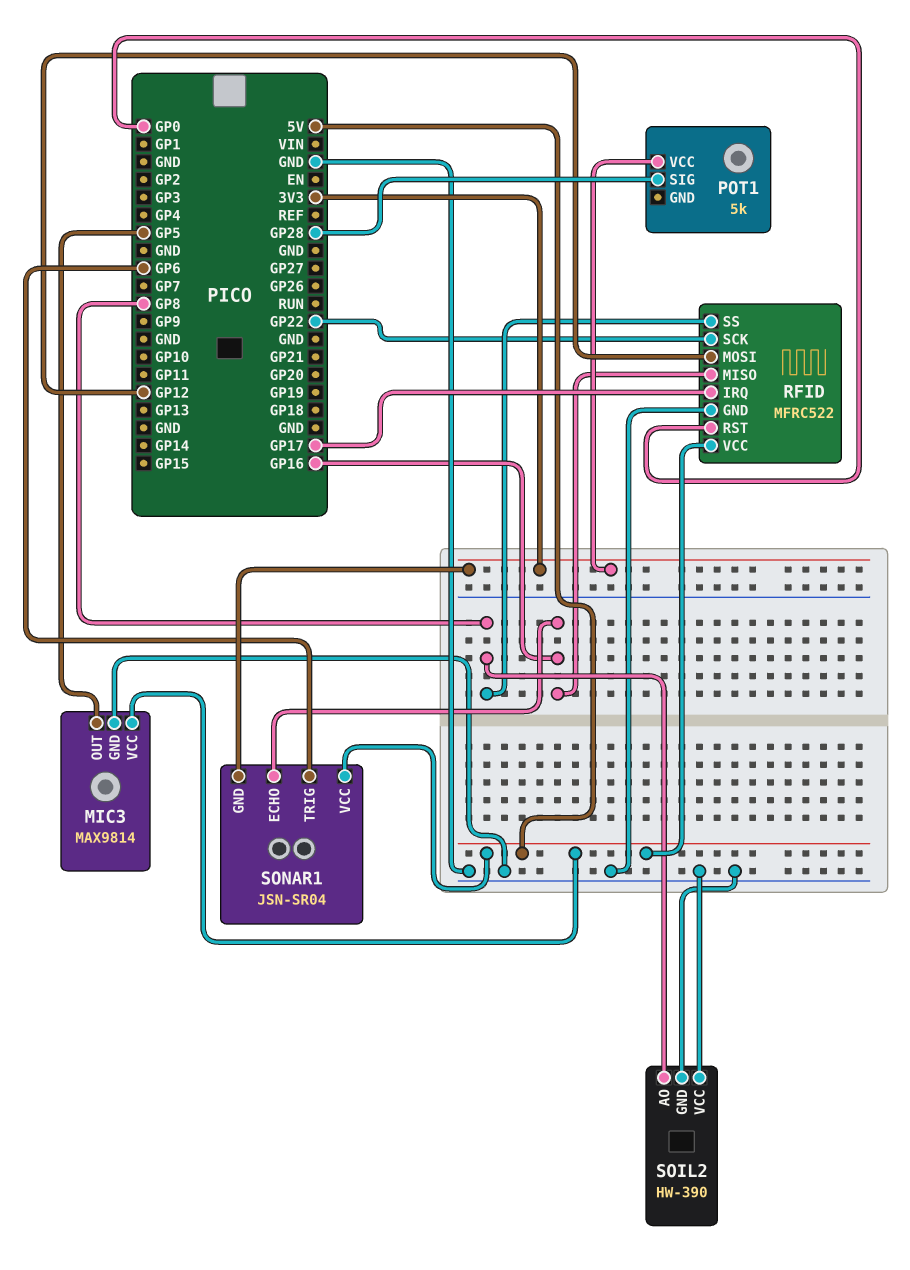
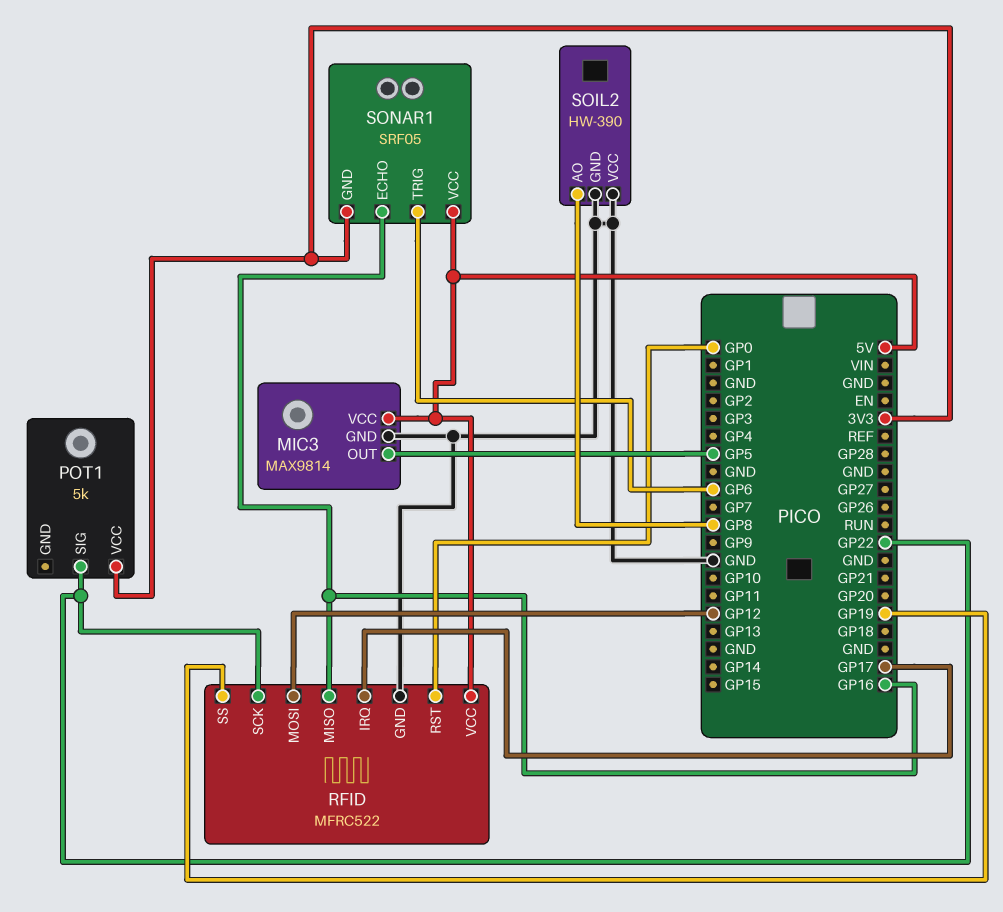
POT1 pin SIG: GP28 -> GP22
RFID pin SS: GP8 -> GP19
SONAR1: JSN-SR04 -> SRF05

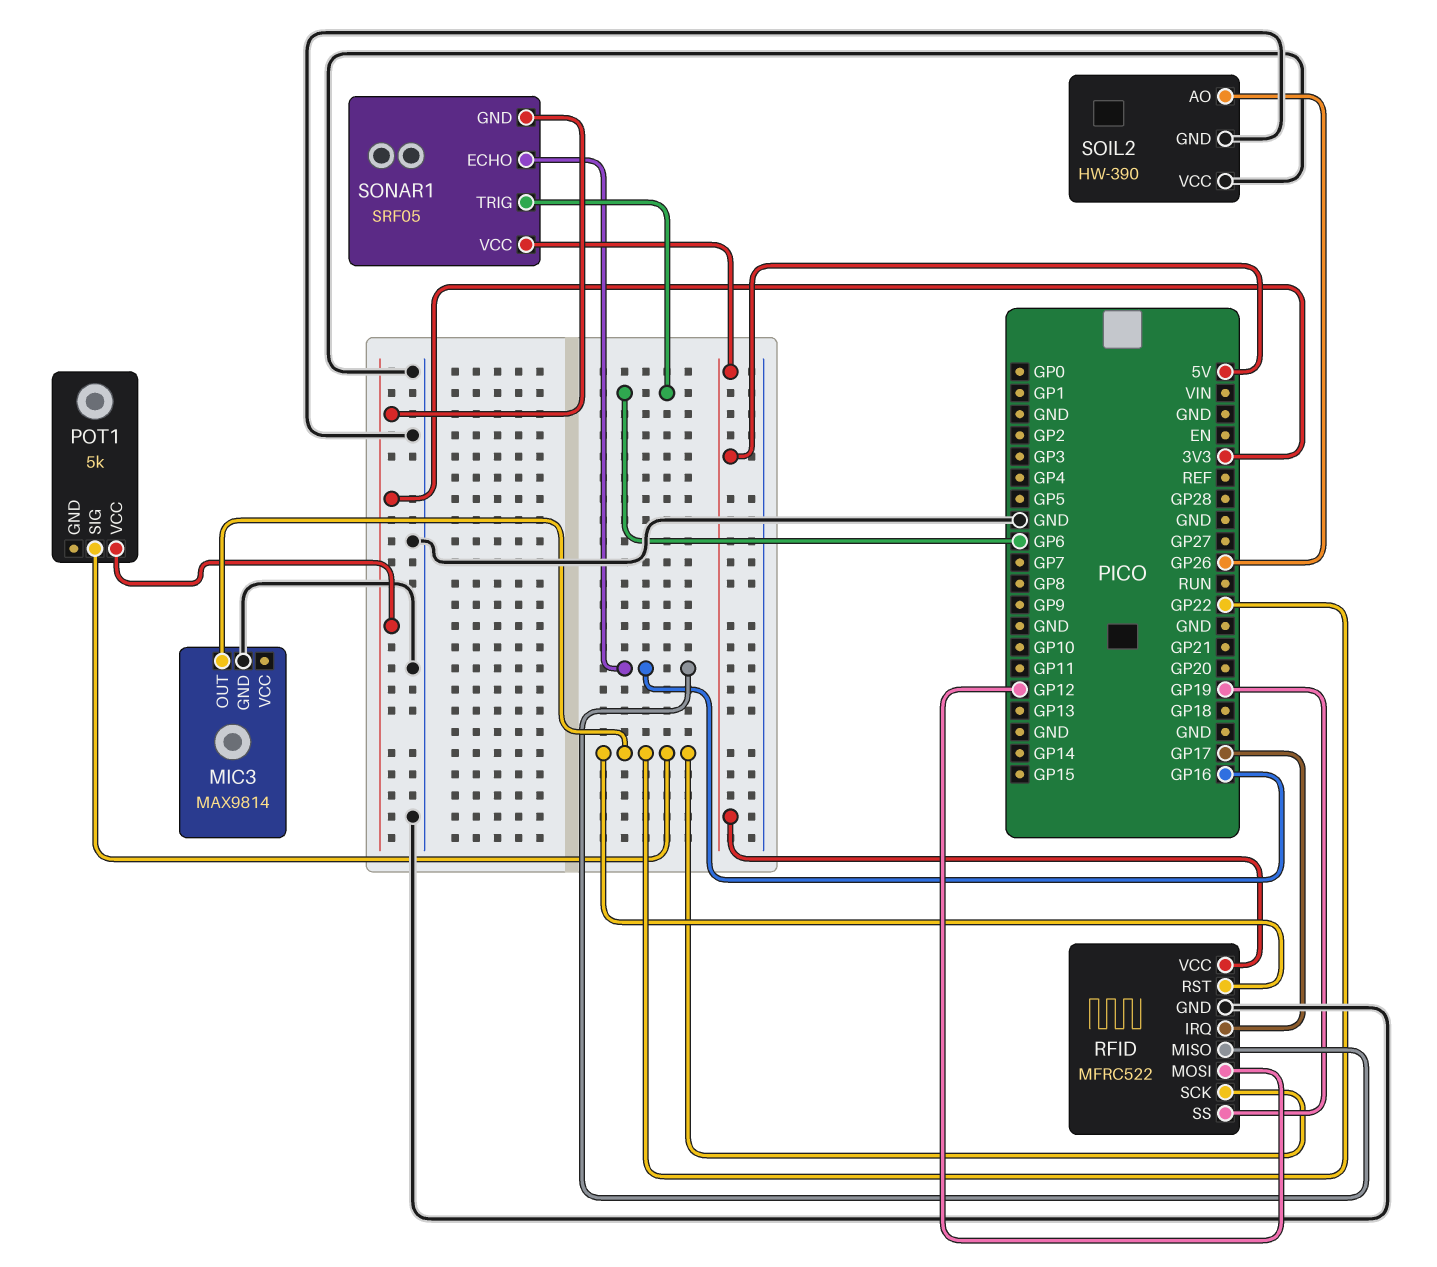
MIC3 pin OUT: GP5 -> GP22
MIC3 pin VCC: 5V -> none
RFID pin RST: GP0 -> GP22
SOIL2 pin AO: GP8 -> GP26

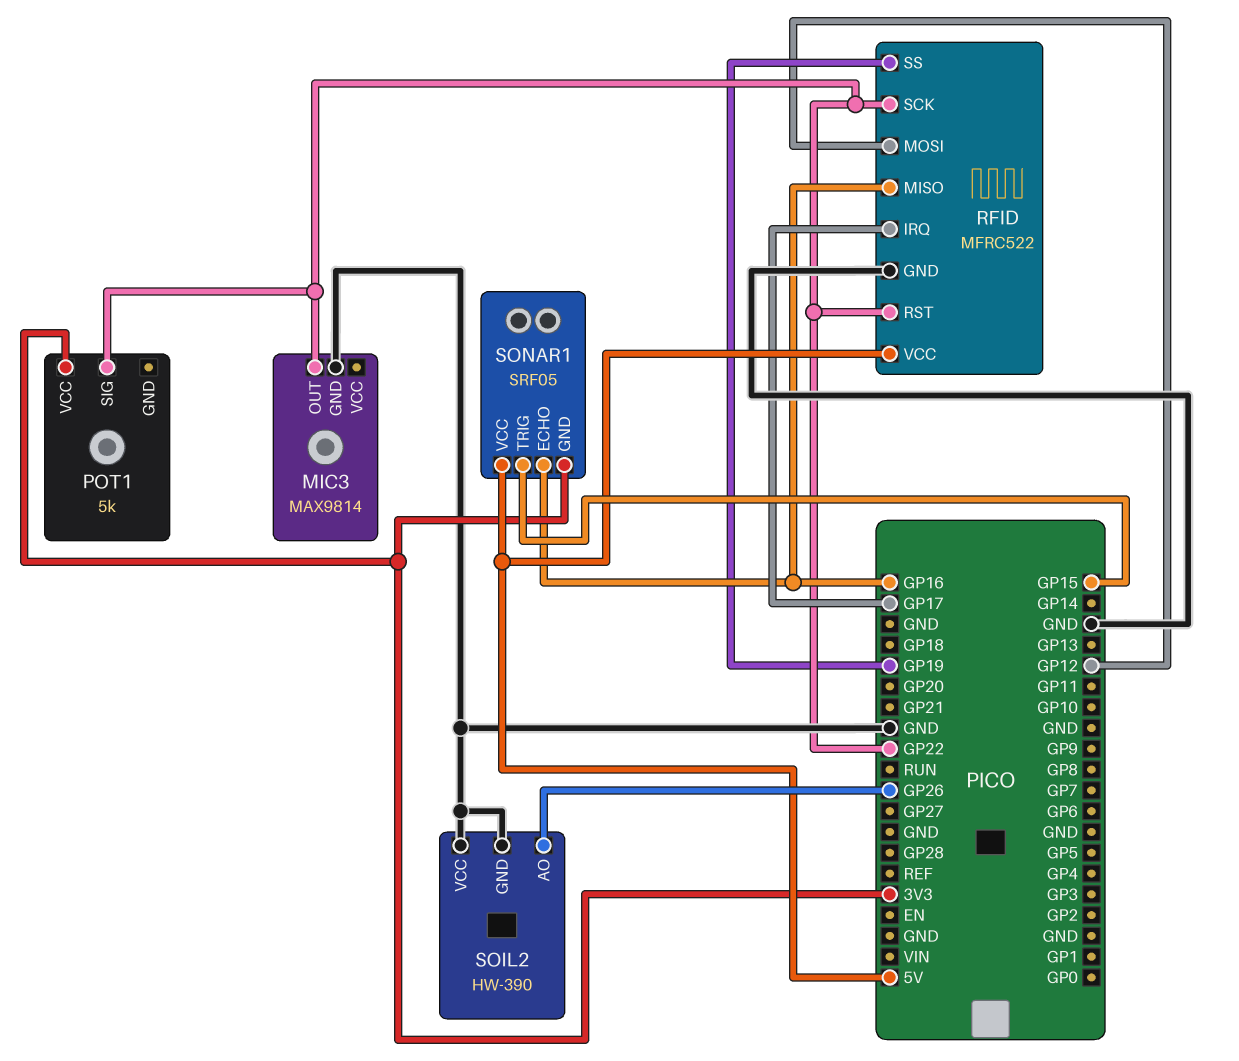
SONAR1 pin TRIG: GP6 -> GP15

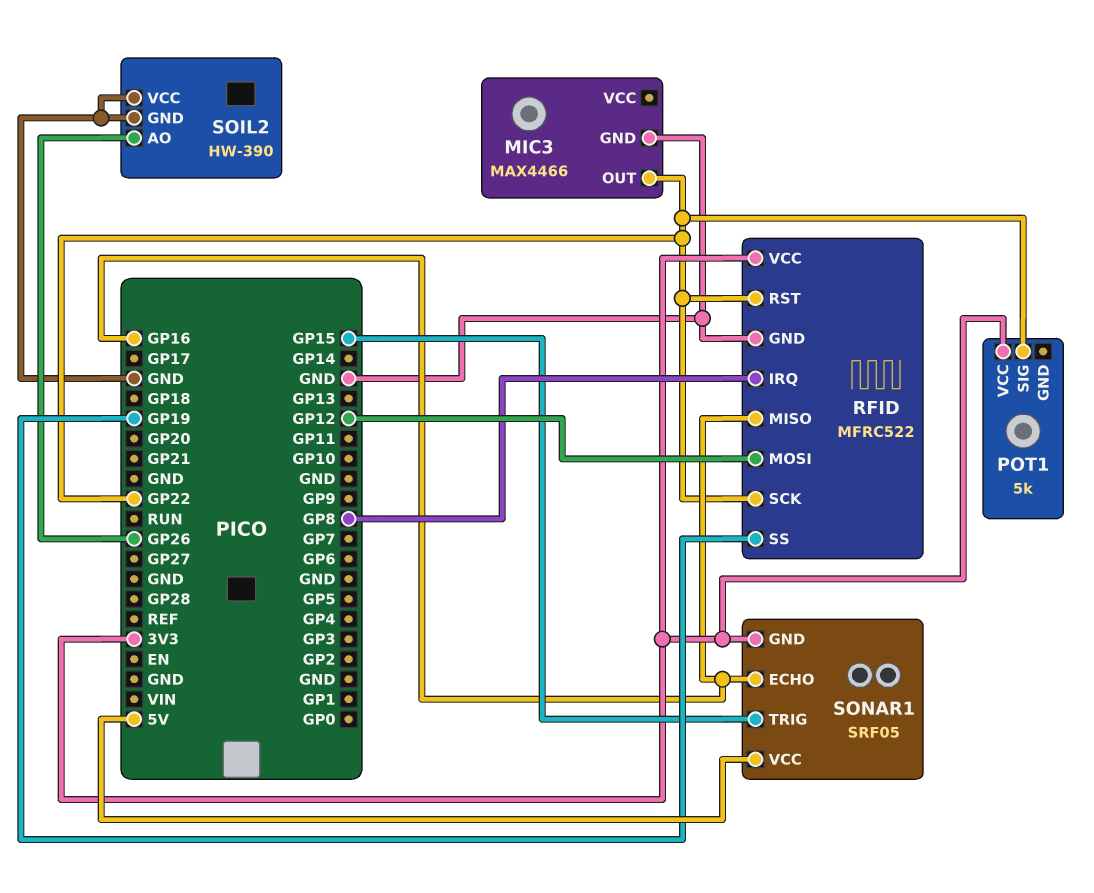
MIC3: MAX9814 -> MAX4466
RFID pin IRQ: GP17 -> GP8
RFID pin VCC: 5V -> 3V3

